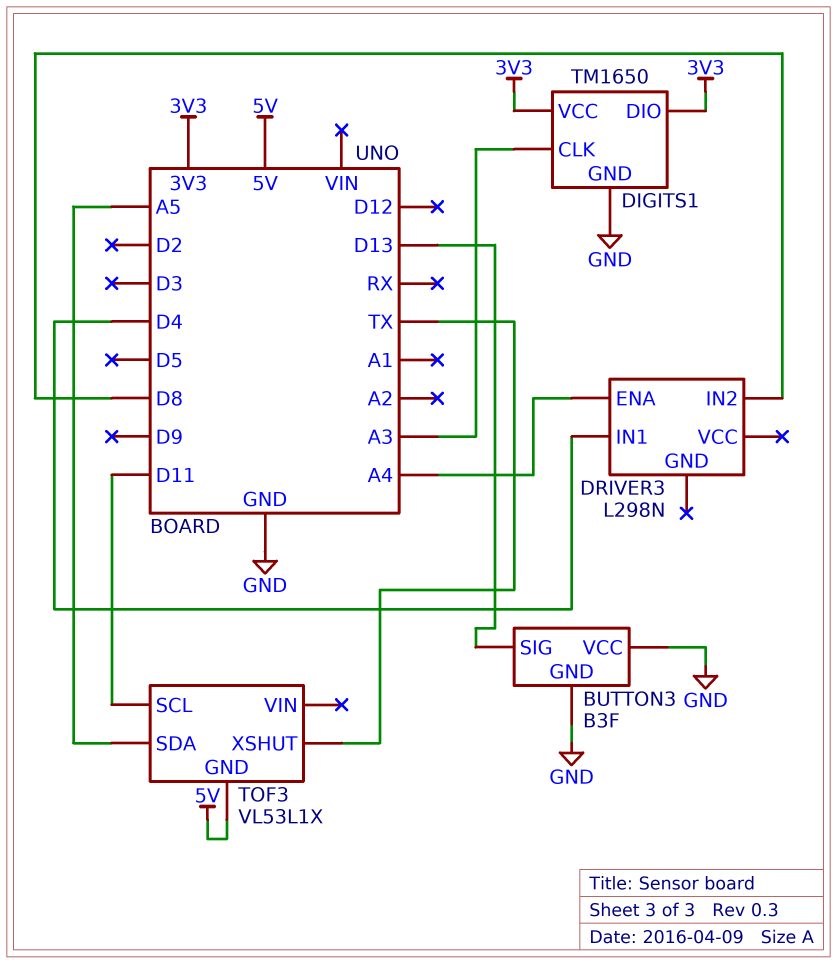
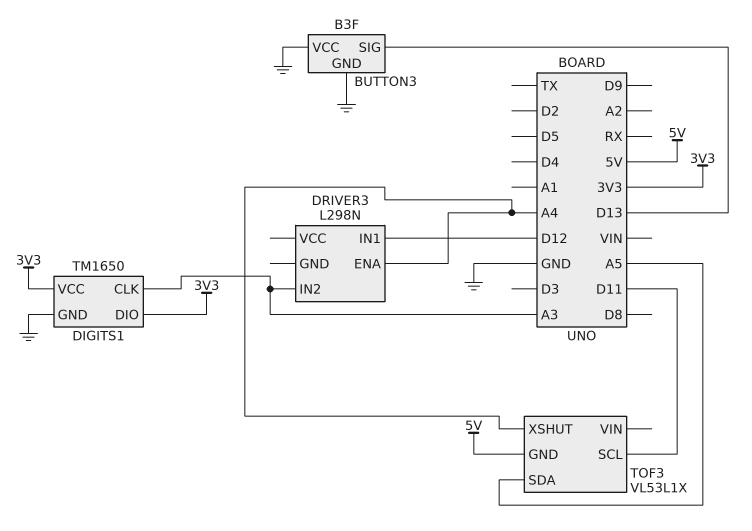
DRIVER3 pin IN1: D4 -> D12
DRIVER3 pin IN2: D8 -> A3
TOF3 pin XSHUT: TX -> A4

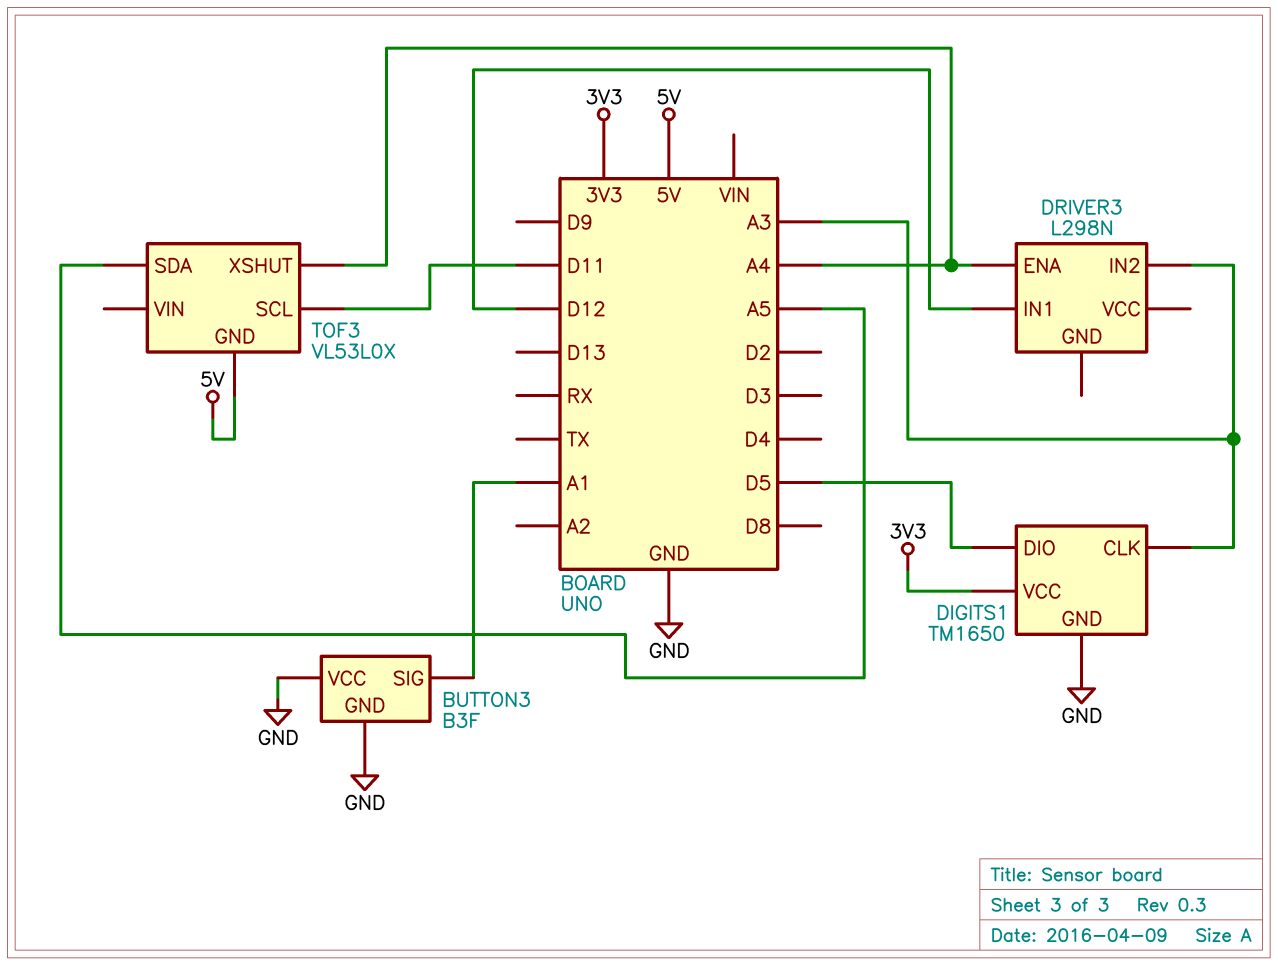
BUTTON3 pin SIG: D13 -> A1
DIGITS1 pin DIO: 3V3 -> D5
TOF3: VL53L1X -> VL53L0X

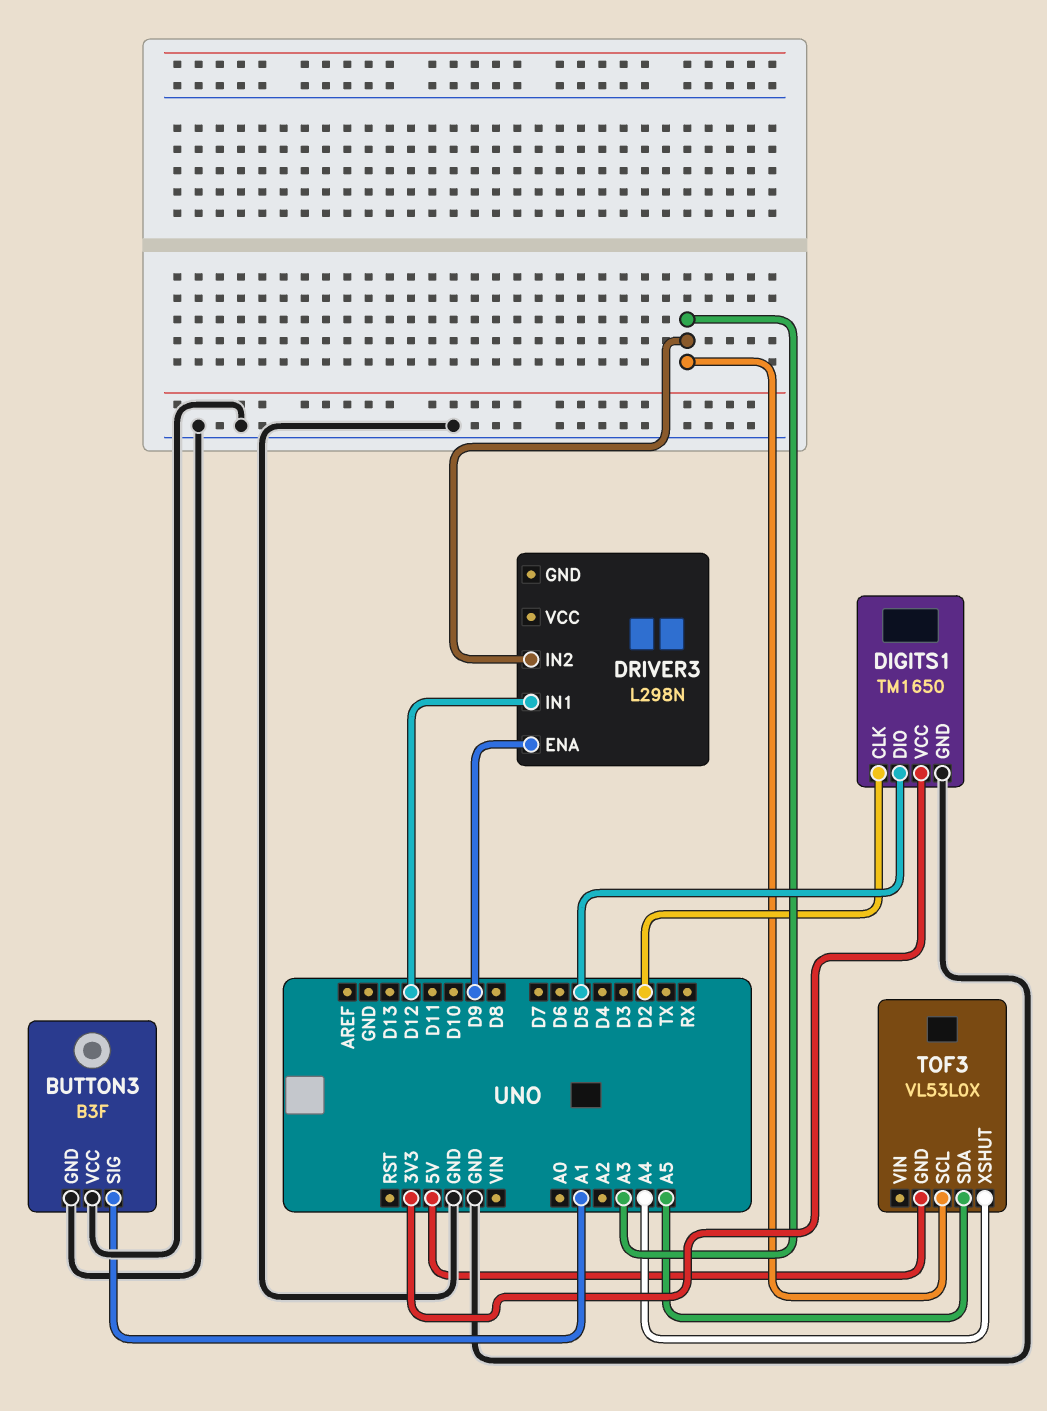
DIGITS1 pin CLK: A3 -> D2
DRIVER3 pin ENA: A4 -> D9
TOF3 pin SCL: D11 -> A3

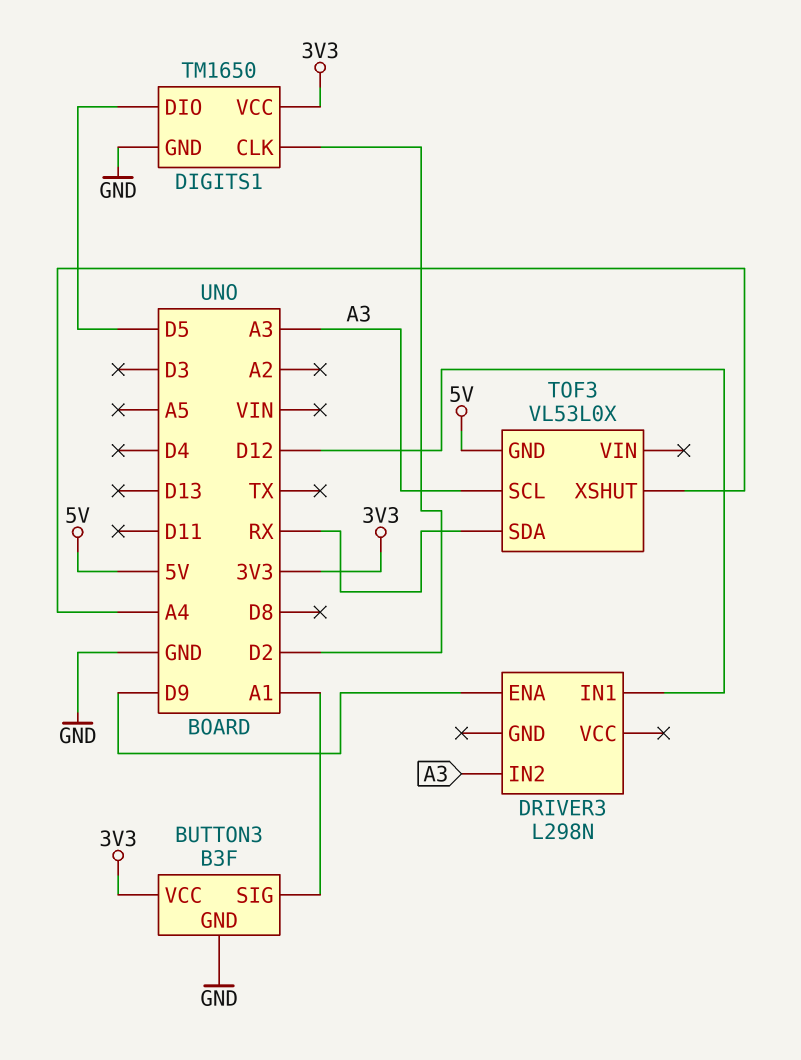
BUTTON3 pin VCC: GND -> 3V3
TOF3 pin SDA: A5 -> RX

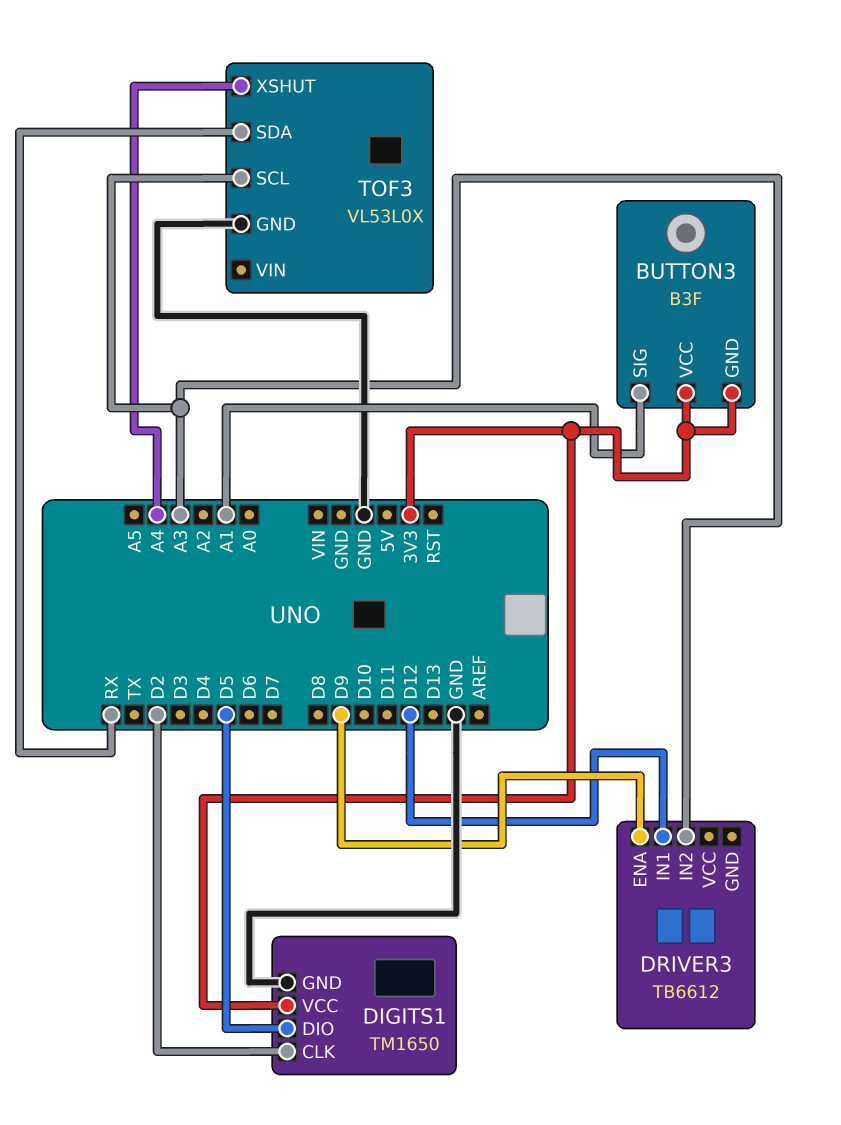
BUTTON3 pin GND: GND -> 3V3
DRIVER3: L298N -> TB6612
TOF3 pin GND: 5V -> GND

